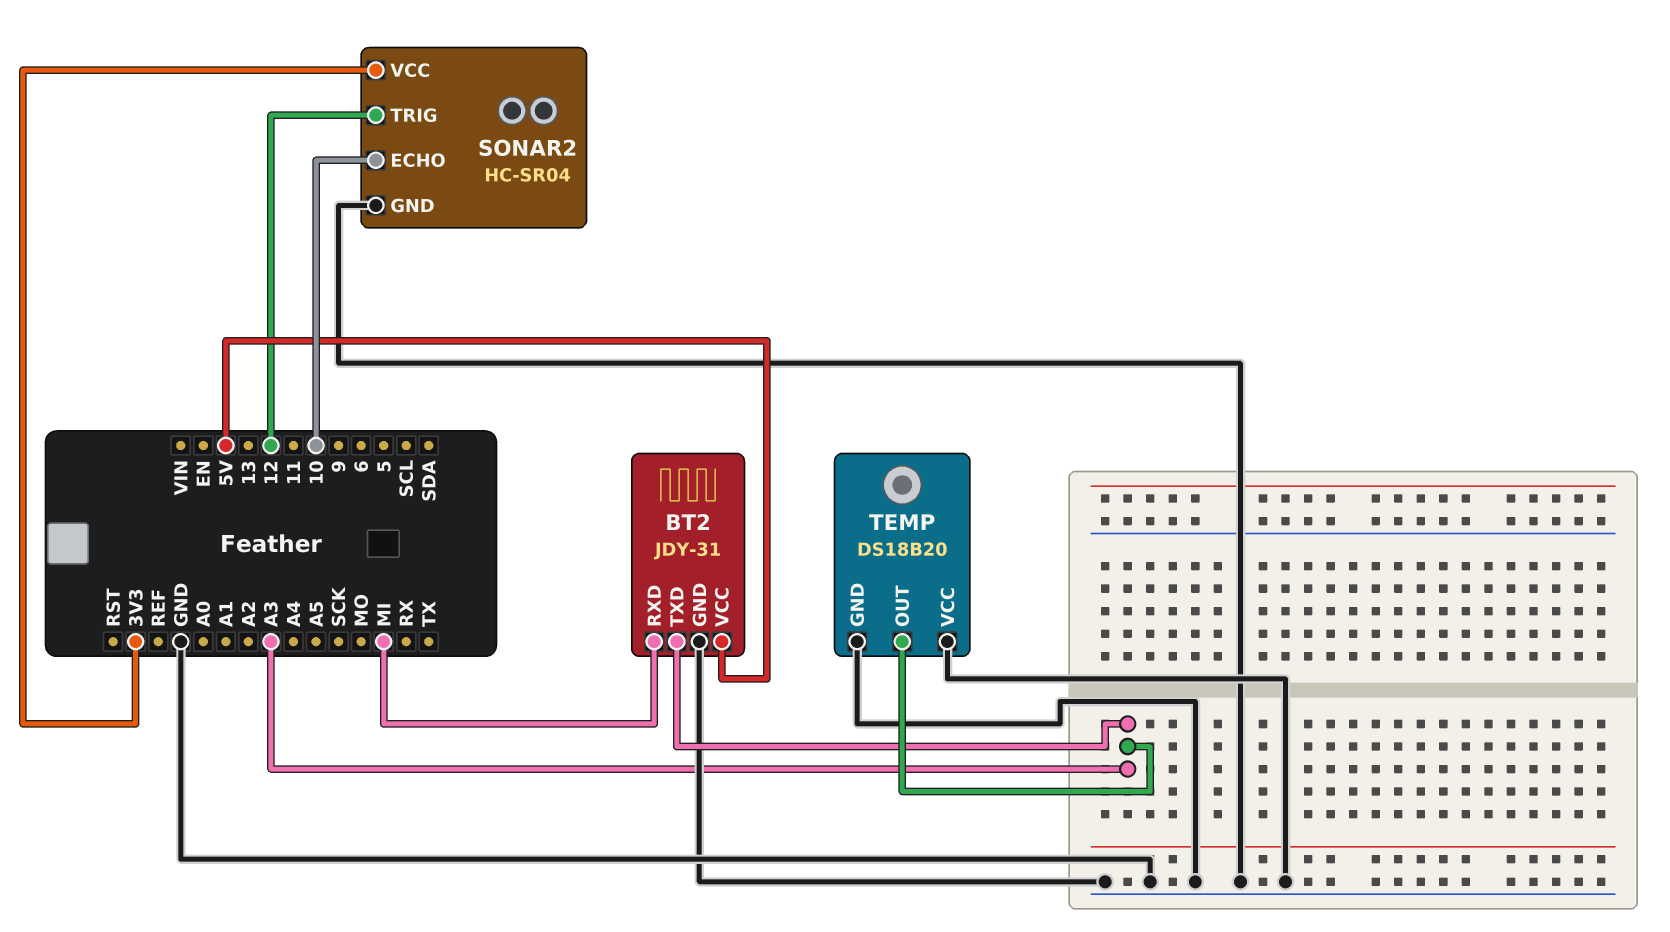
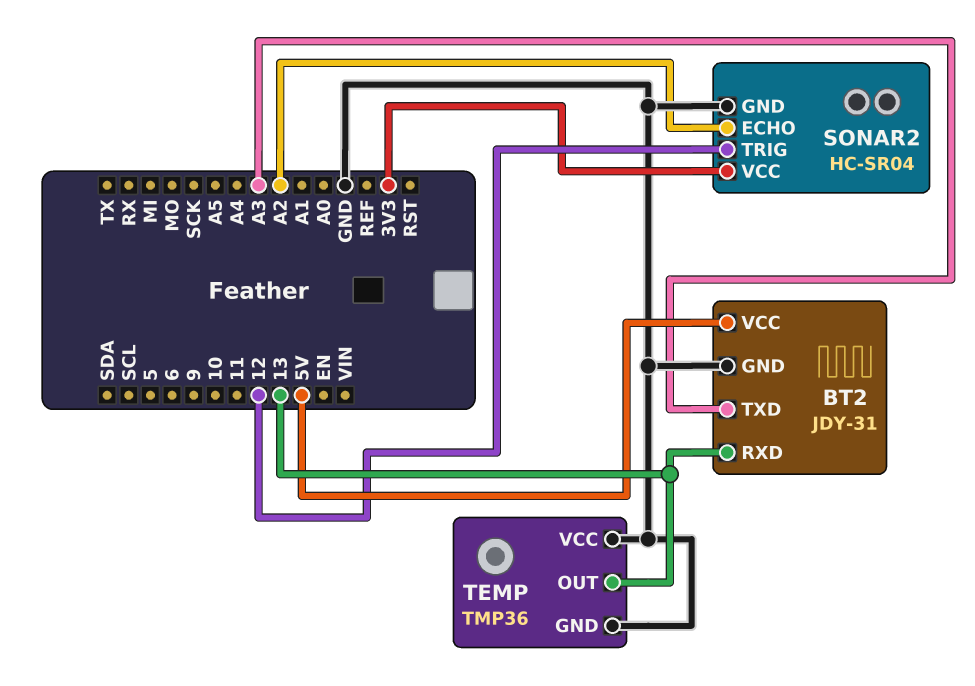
BT2 pin RXD: MI -> 13
SONAR2 pin ECHO: 10 -> A2
TEMP: DS18B20 -> TMP36
TEMP pin OUT: A3 -> 13

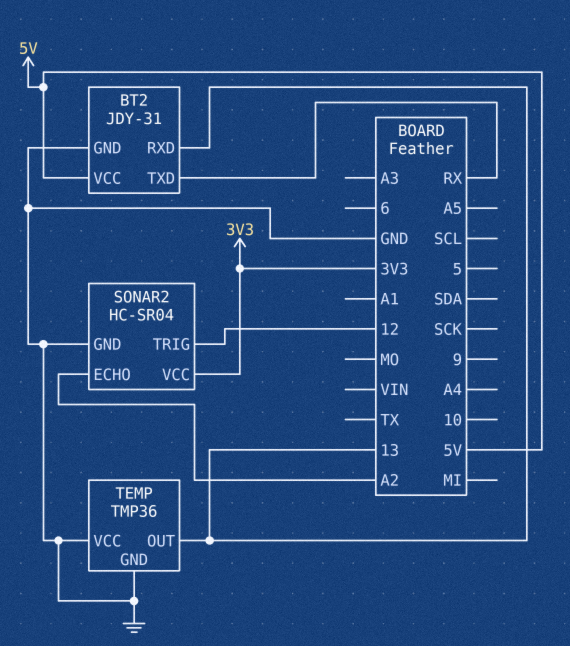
BT2 pin TXD: A3 -> RX

